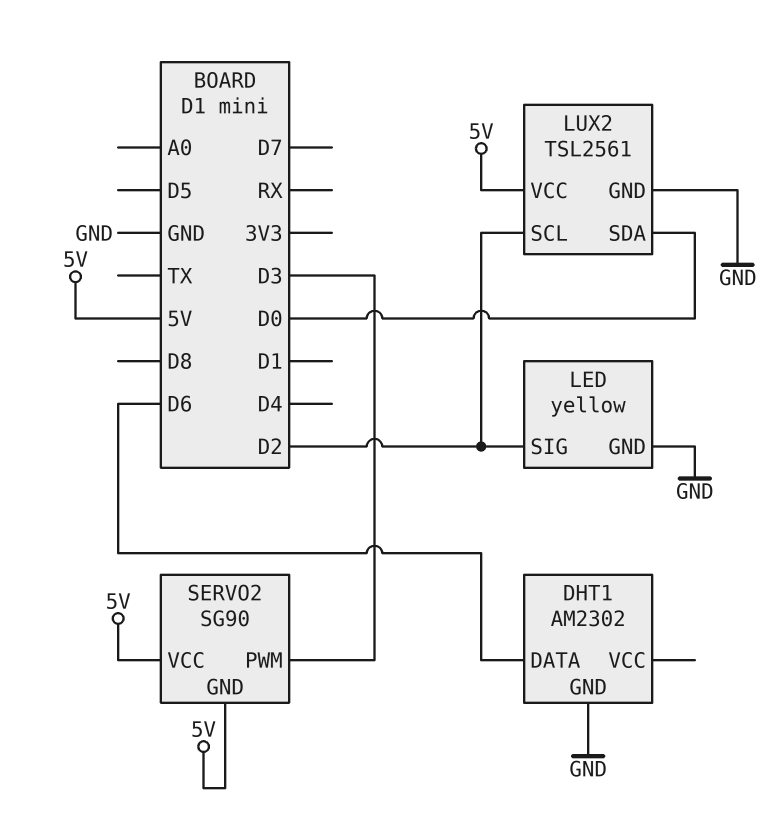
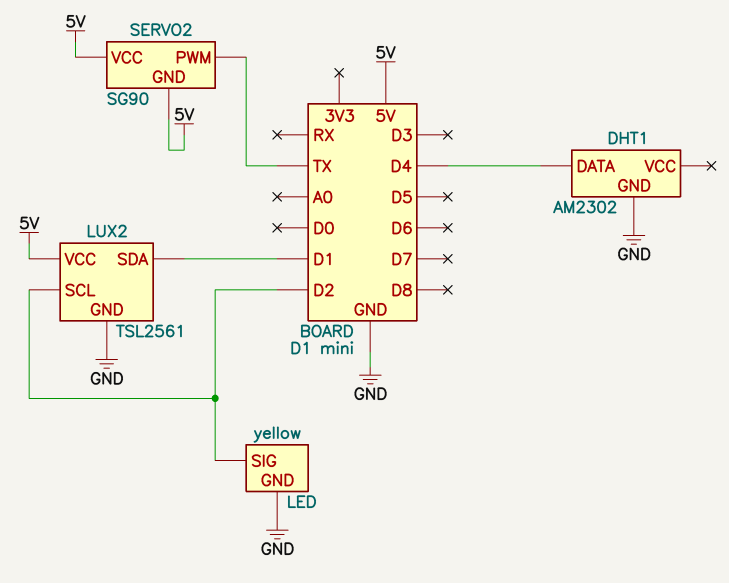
DHT1 pin DATA: D6 -> D4
LUX2 pin SDA: D0 -> D1
SERVO2 pin PWM: D3 -> TX

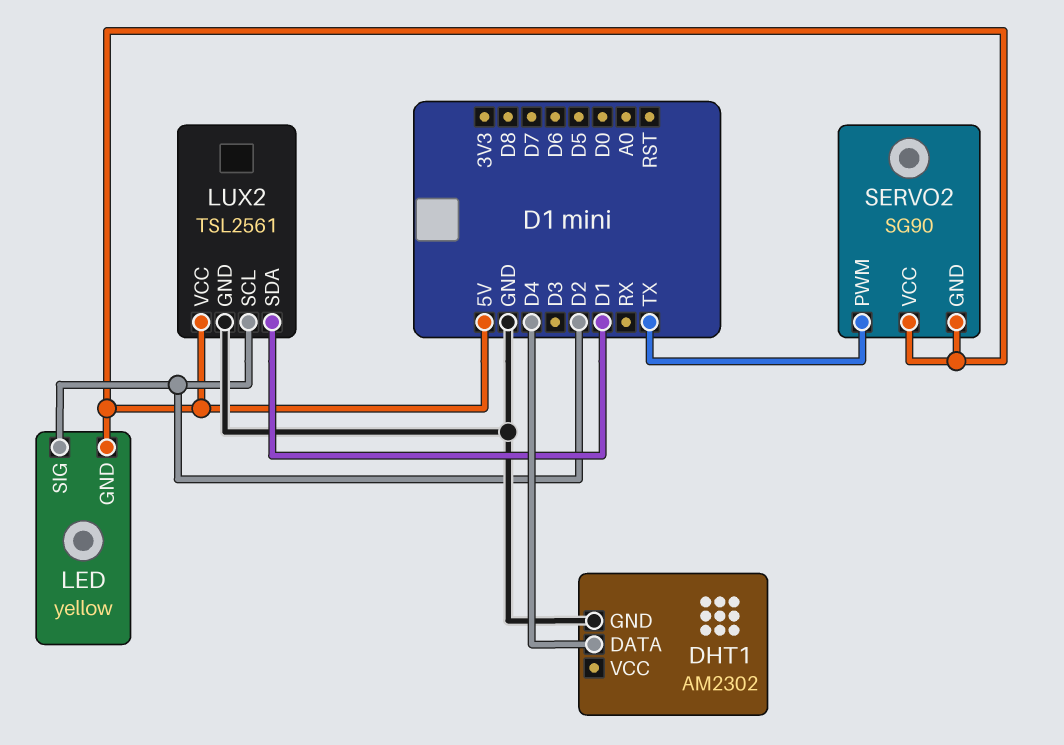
LED pin GND: GND -> 5V

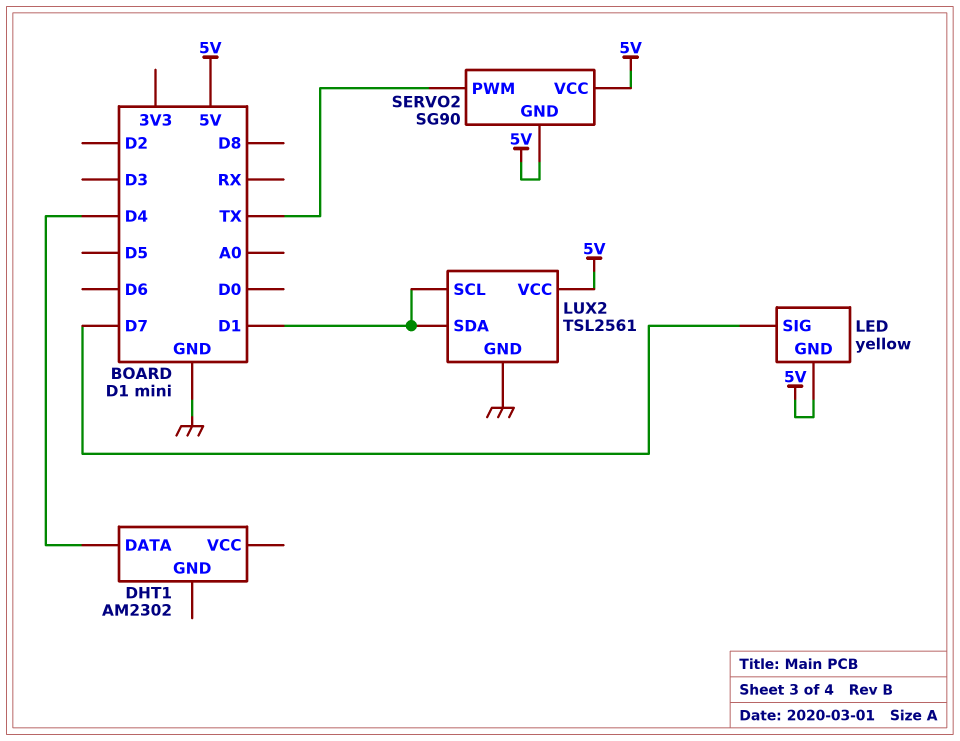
DHT1 pin GND: GND -> none
LED pin SIG: D2 -> D7
LUX2 pin SCL: D2 -> D1

